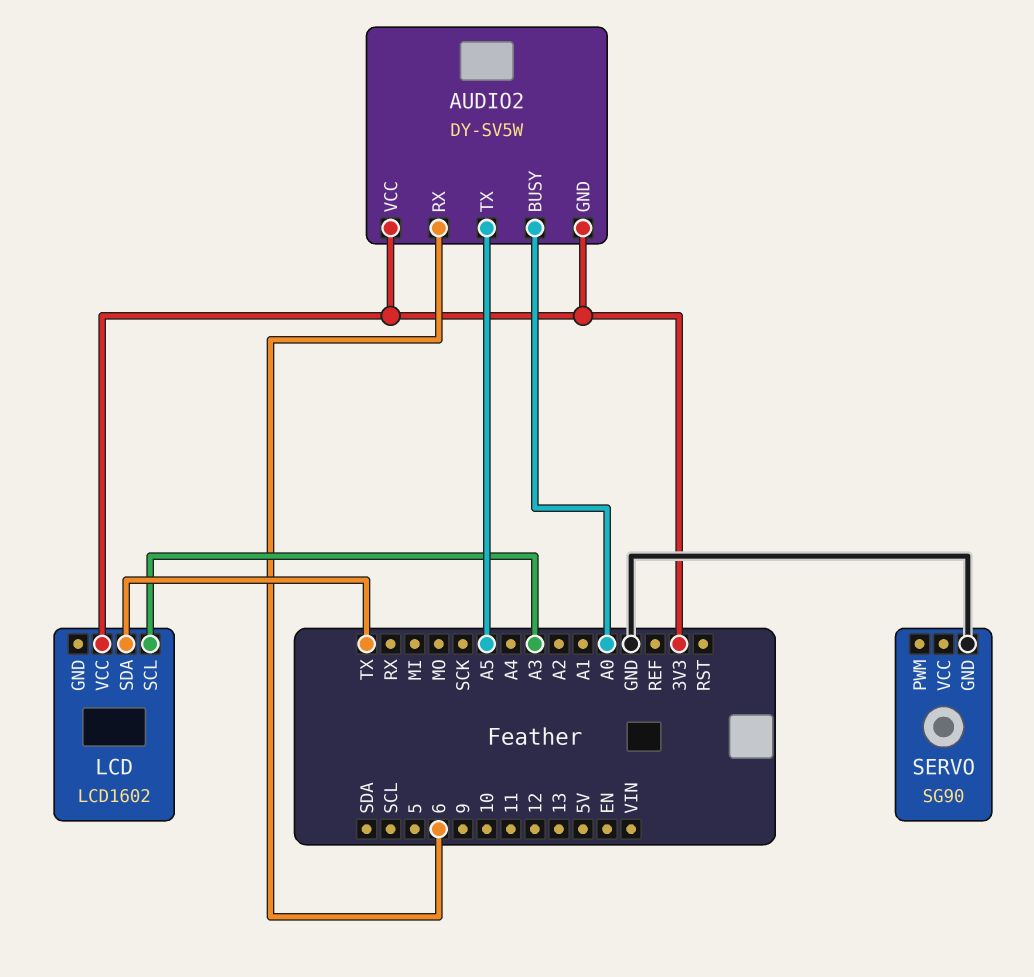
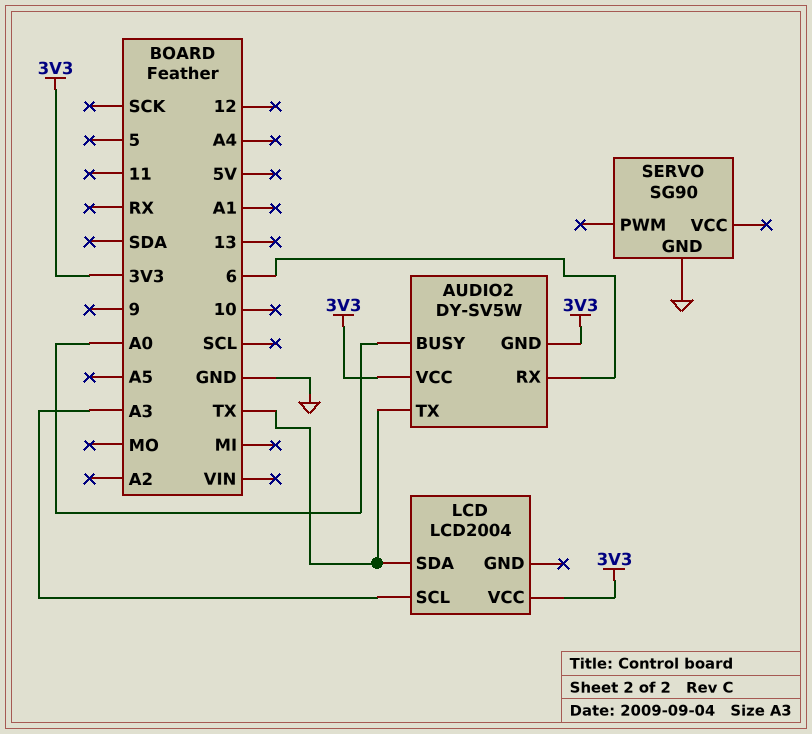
AUDIO2 pin TX: A5 -> TX
LCD: LCD1602 -> LCD2004

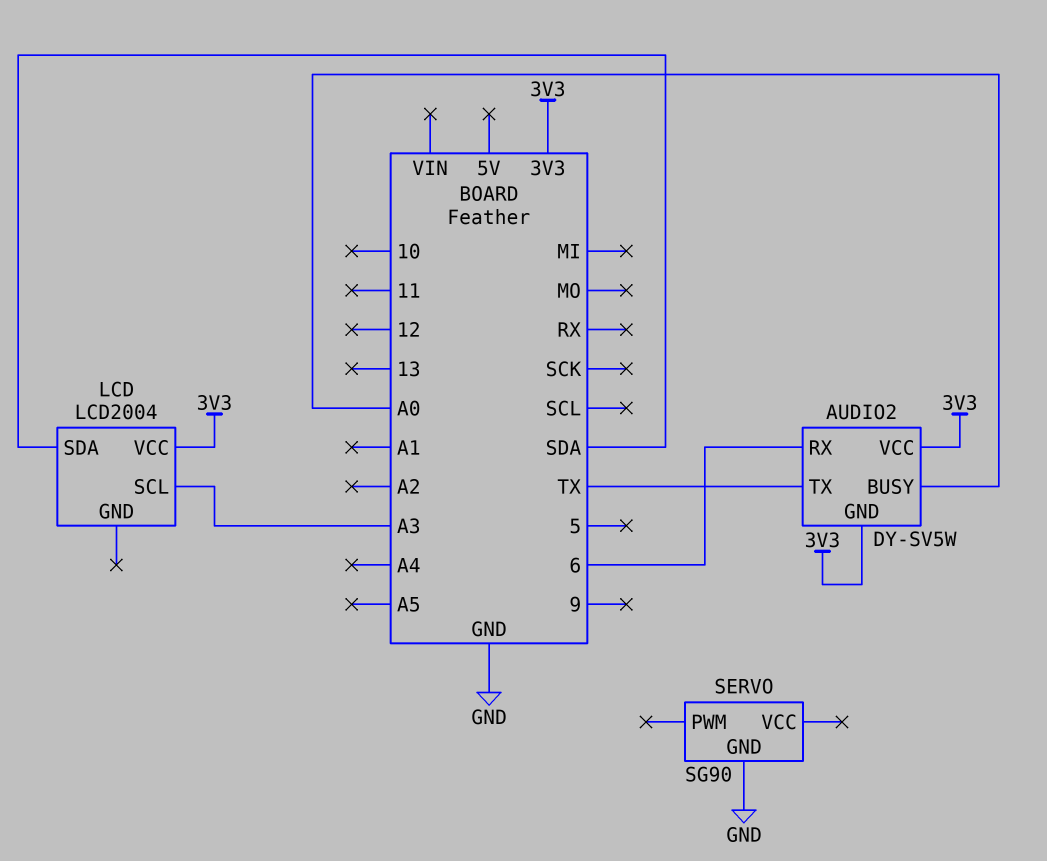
LCD pin SDA: TX -> SDA

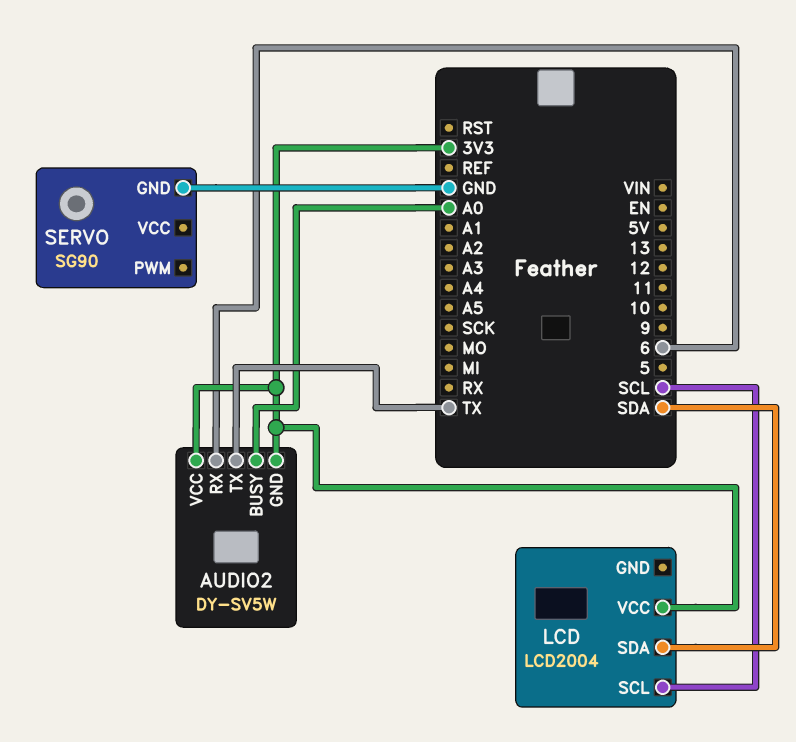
LCD pin SCL: A3 -> SCL

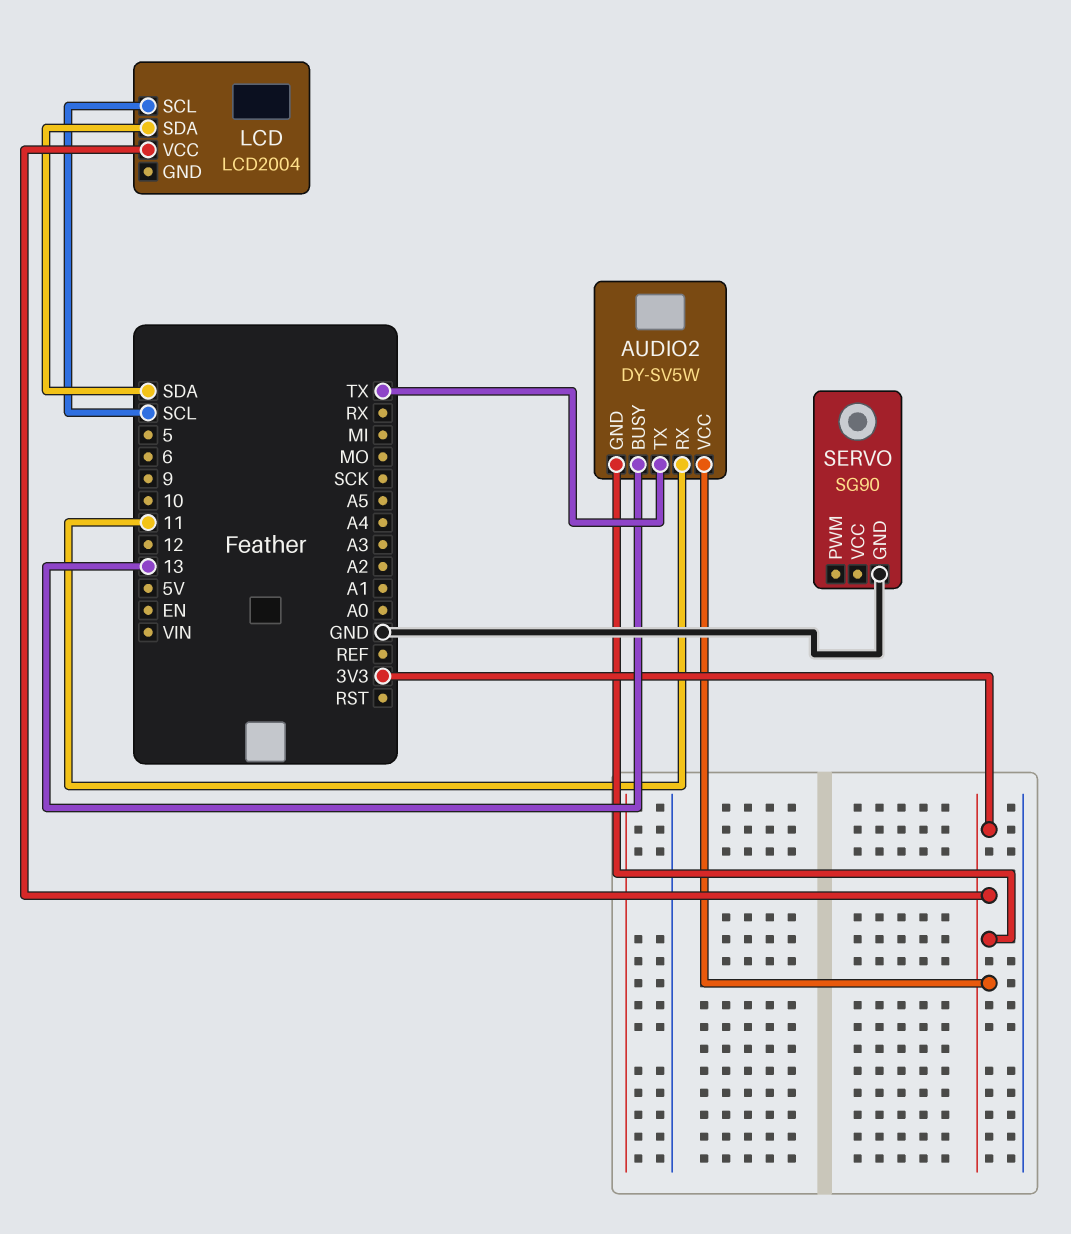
AUDIO2 pin BUSY: A0 -> 13
AUDIO2 pin RX: 6 -> 11

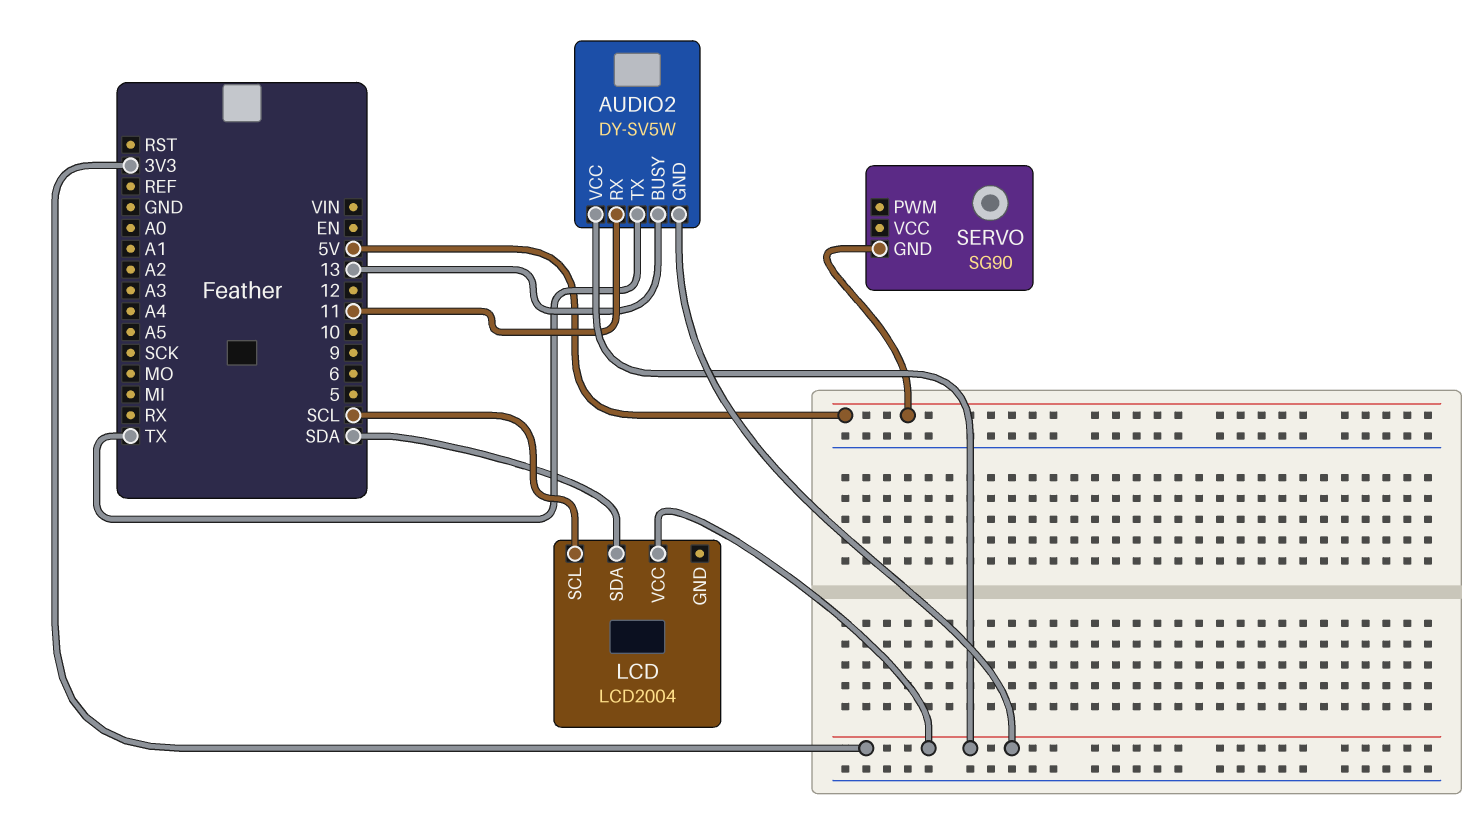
SERVO pin GND: GND -> 5V

